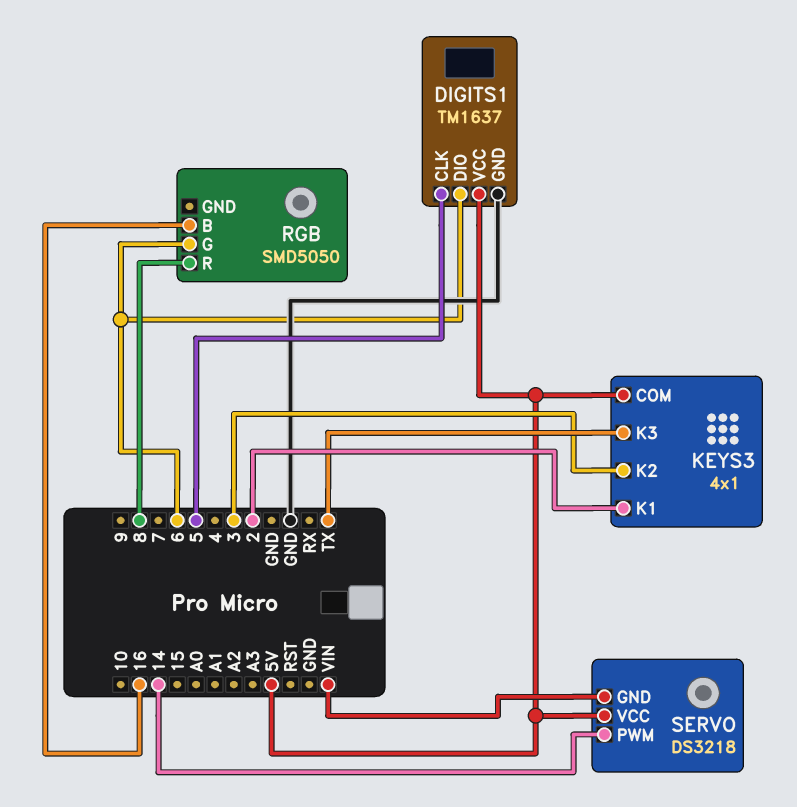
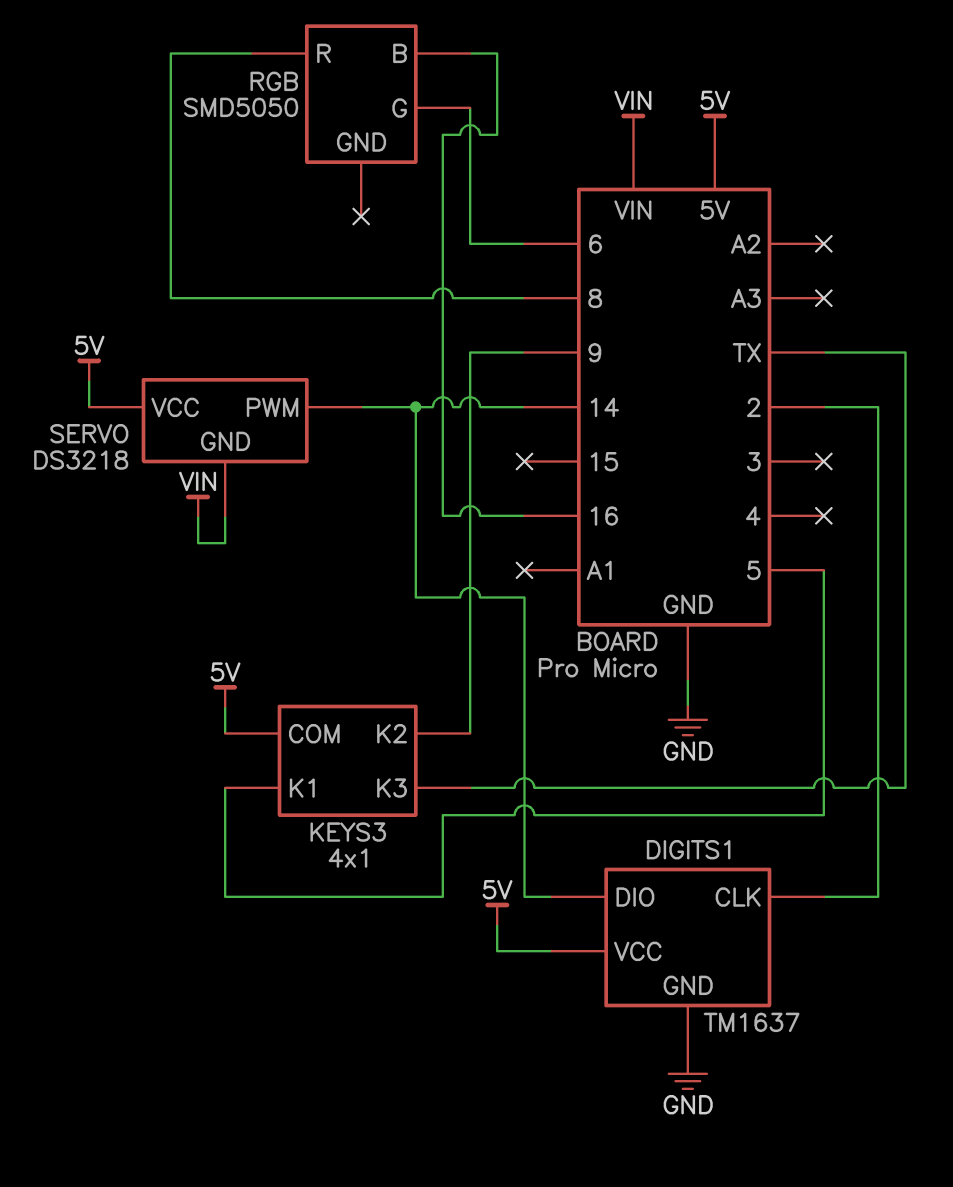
DIGITS1 pin CLK: 5 -> 2
DIGITS1 pin DIO: 6 -> 14
KEYS3 pin K1: 2 -> 5
KEYS3 pin K2: 3 -> 9

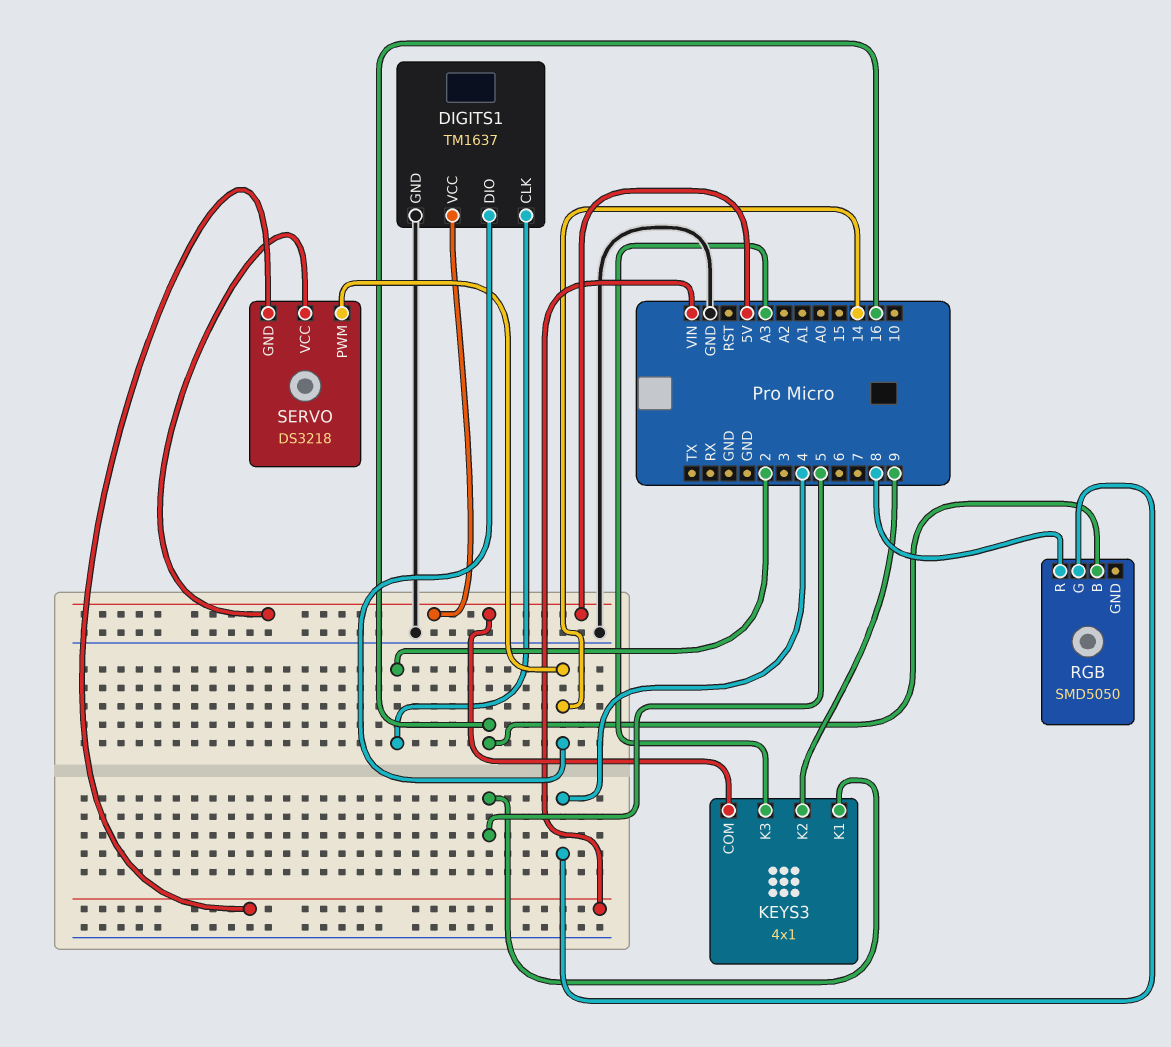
KEYS3 pin K3: TX -> A3
RGB pin G: 6 -> 4

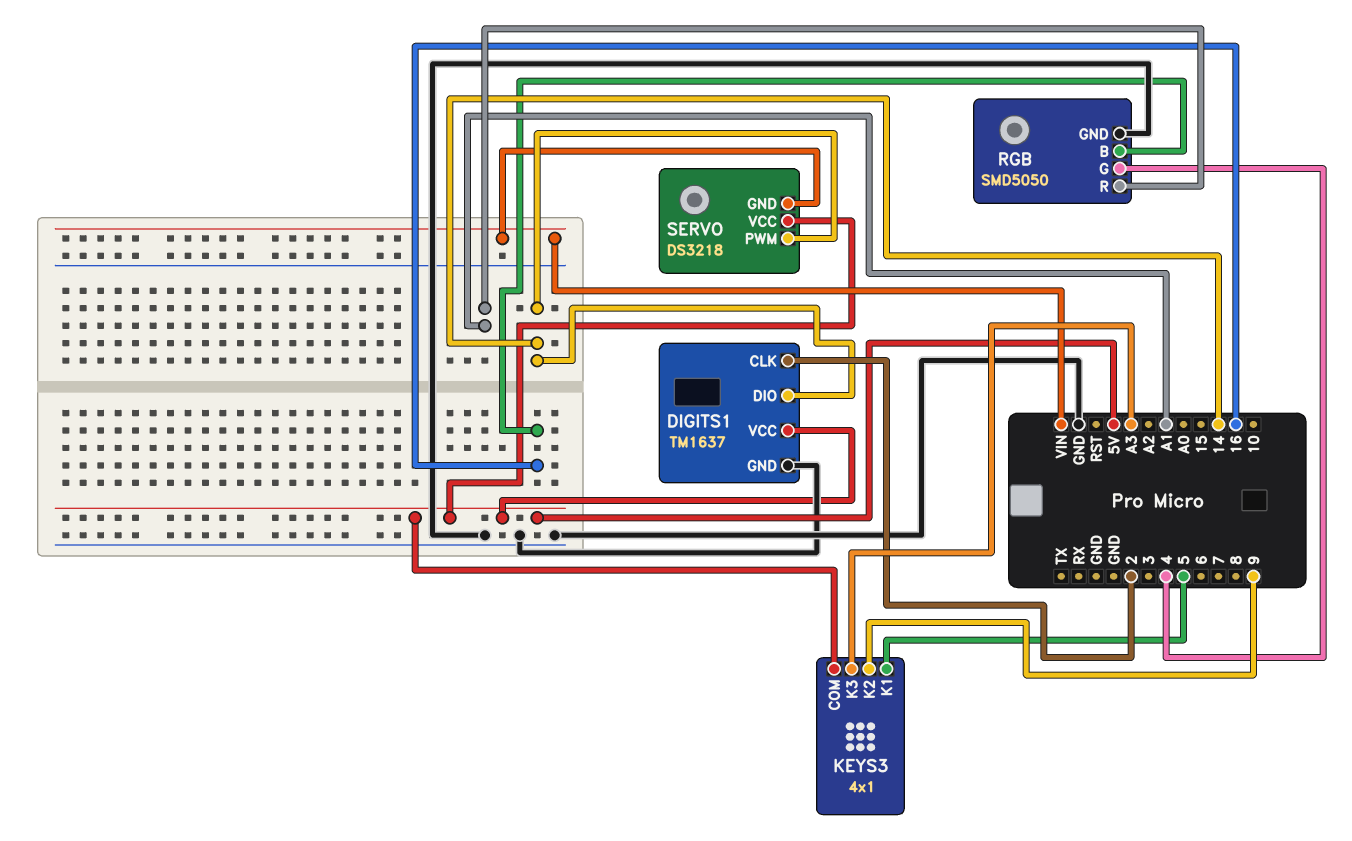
RGB pin GND: none -> GND
RGB pin R: 8 -> A1

